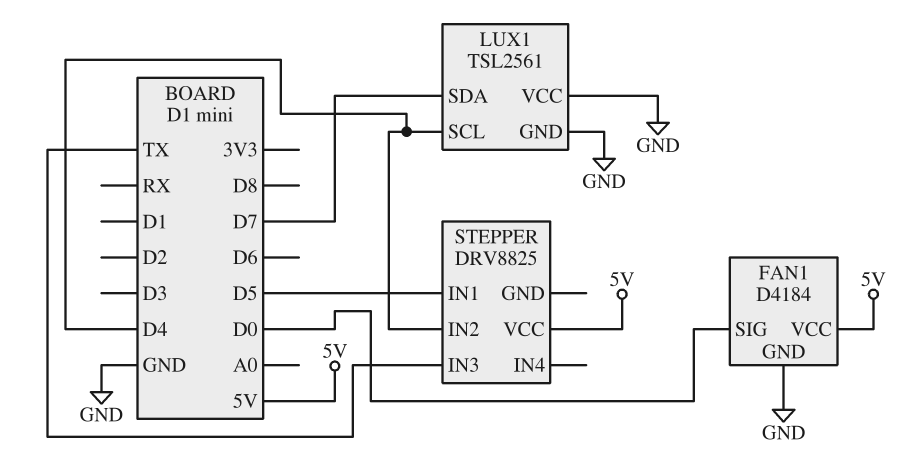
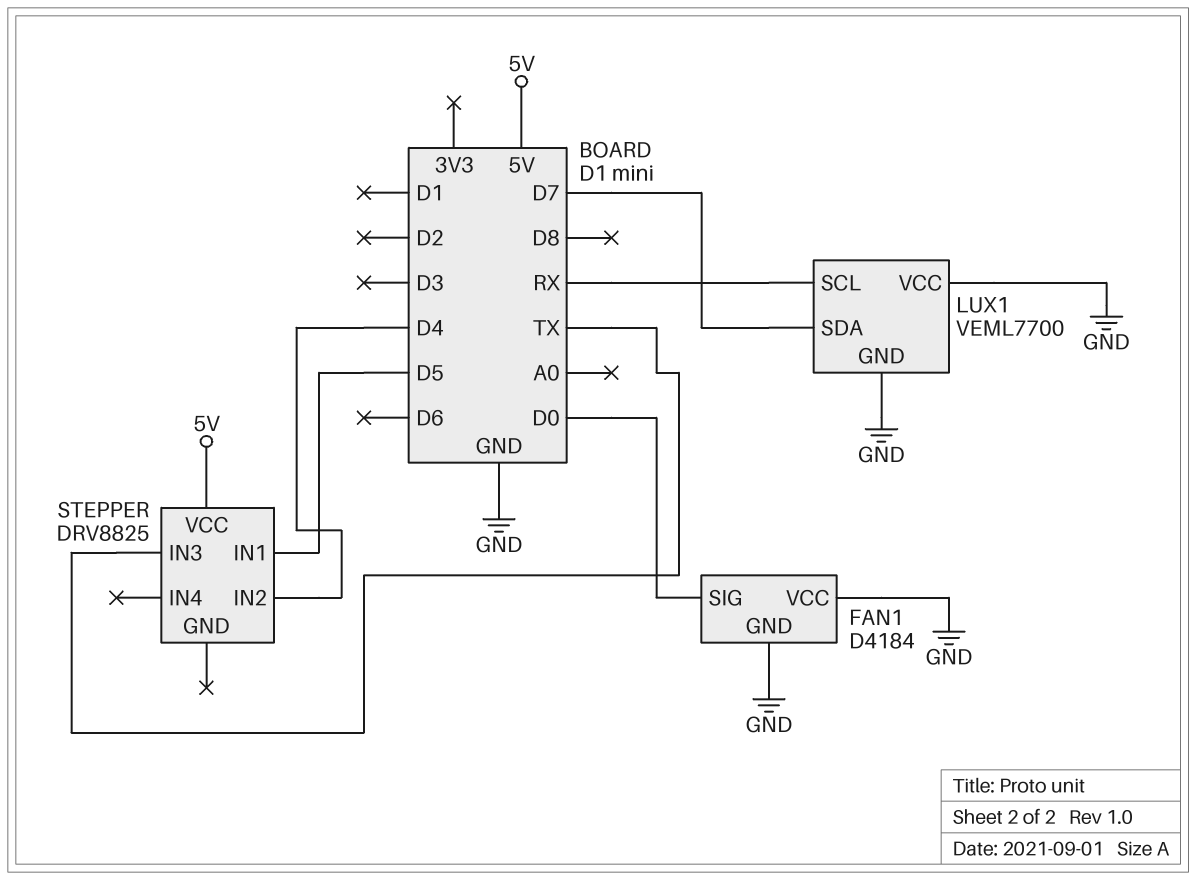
FAN1 pin VCC: 5V -> GND
LUX1: TSL2561 -> VEML7700
LUX1 pin SCL: D4 -> RX

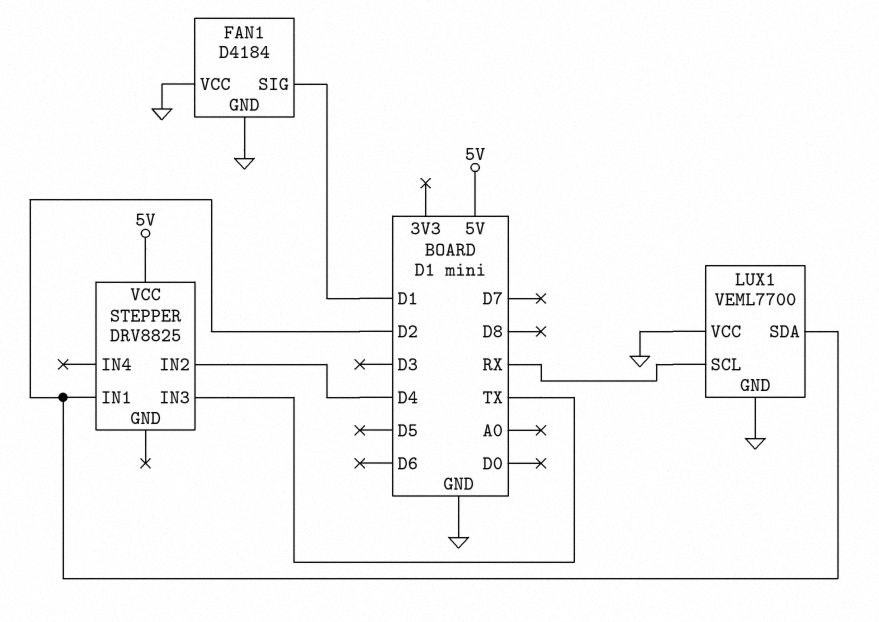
FAN1 pin SIG: D0 -> D1
LUX1 pin SDA: D7 -> D2
STEPPER pin IN1: D5 -> D2

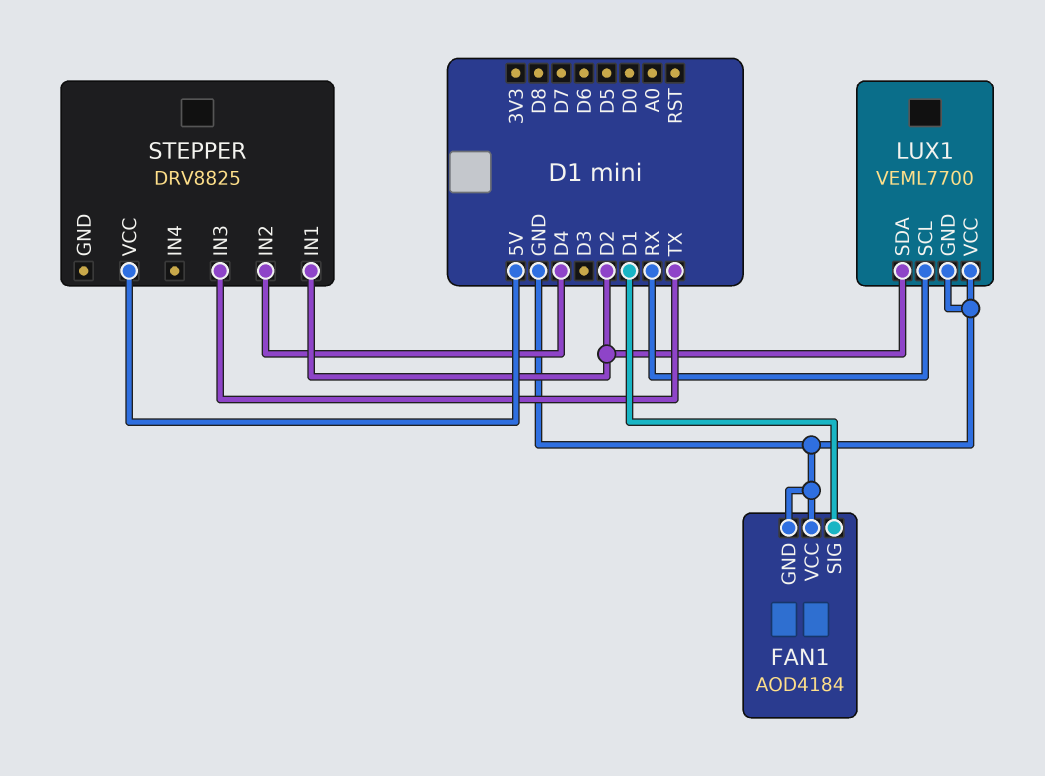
FAN1: D4184 -> AOD4184

